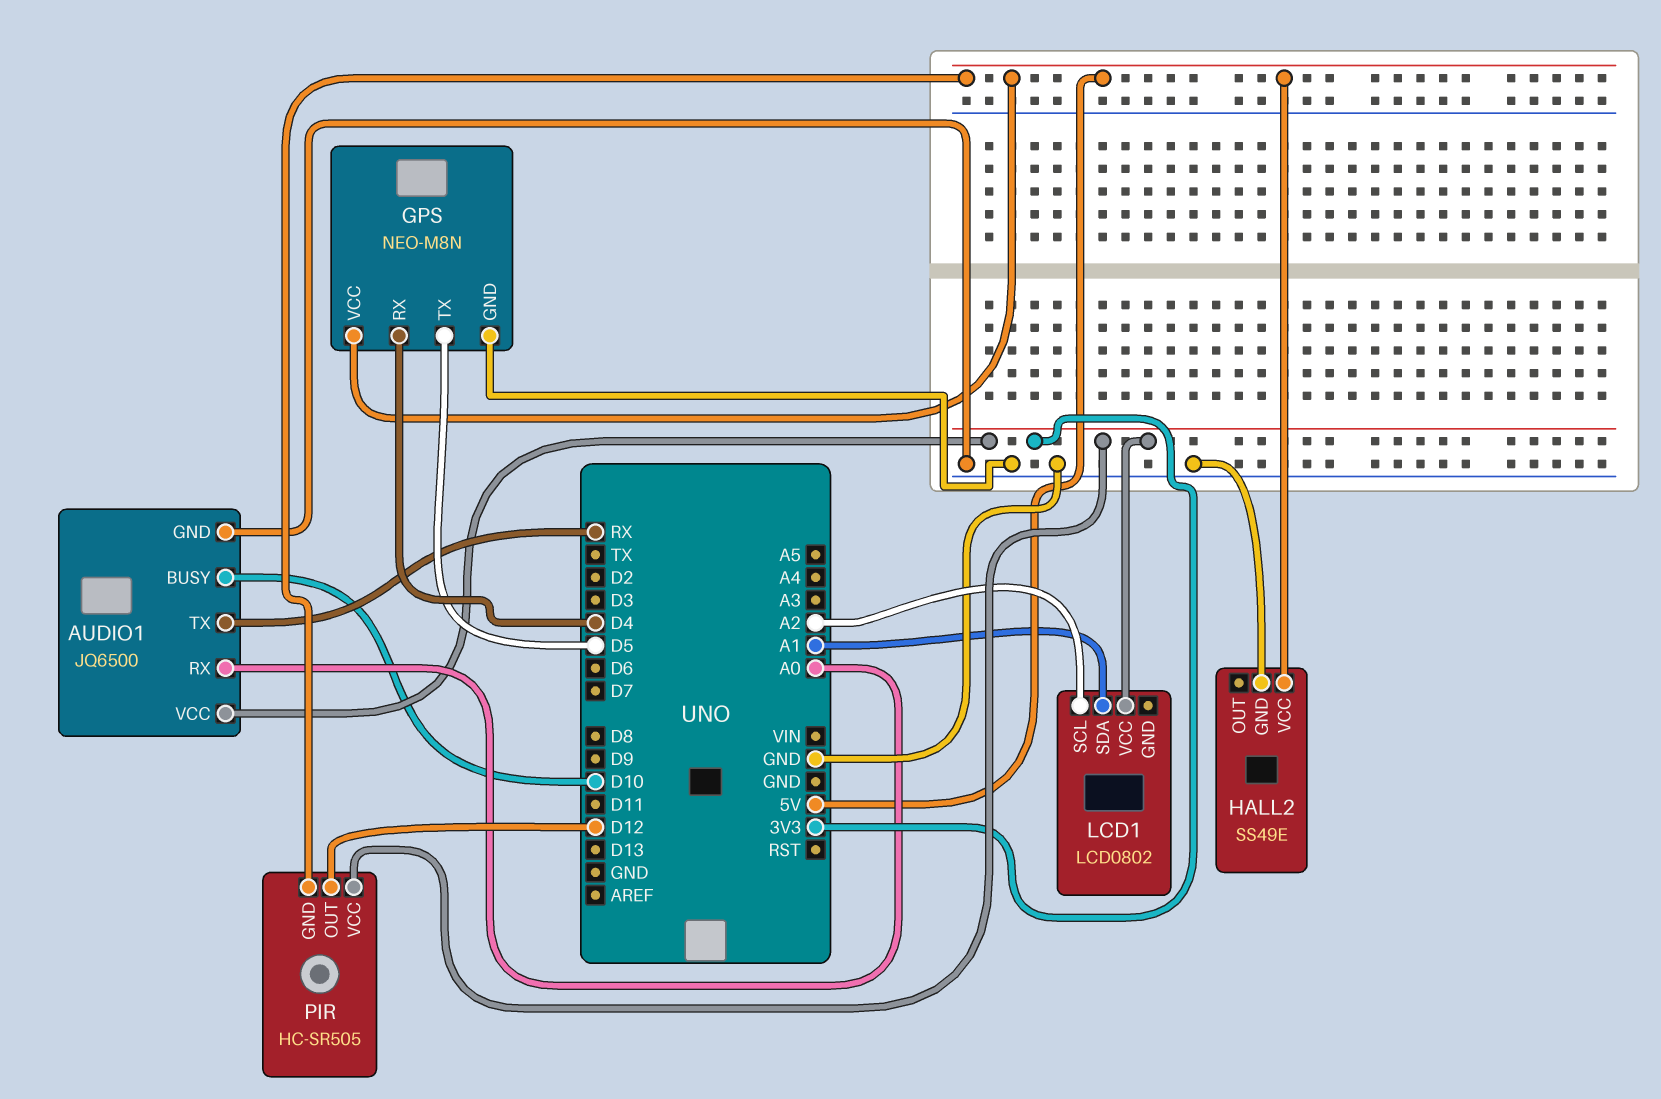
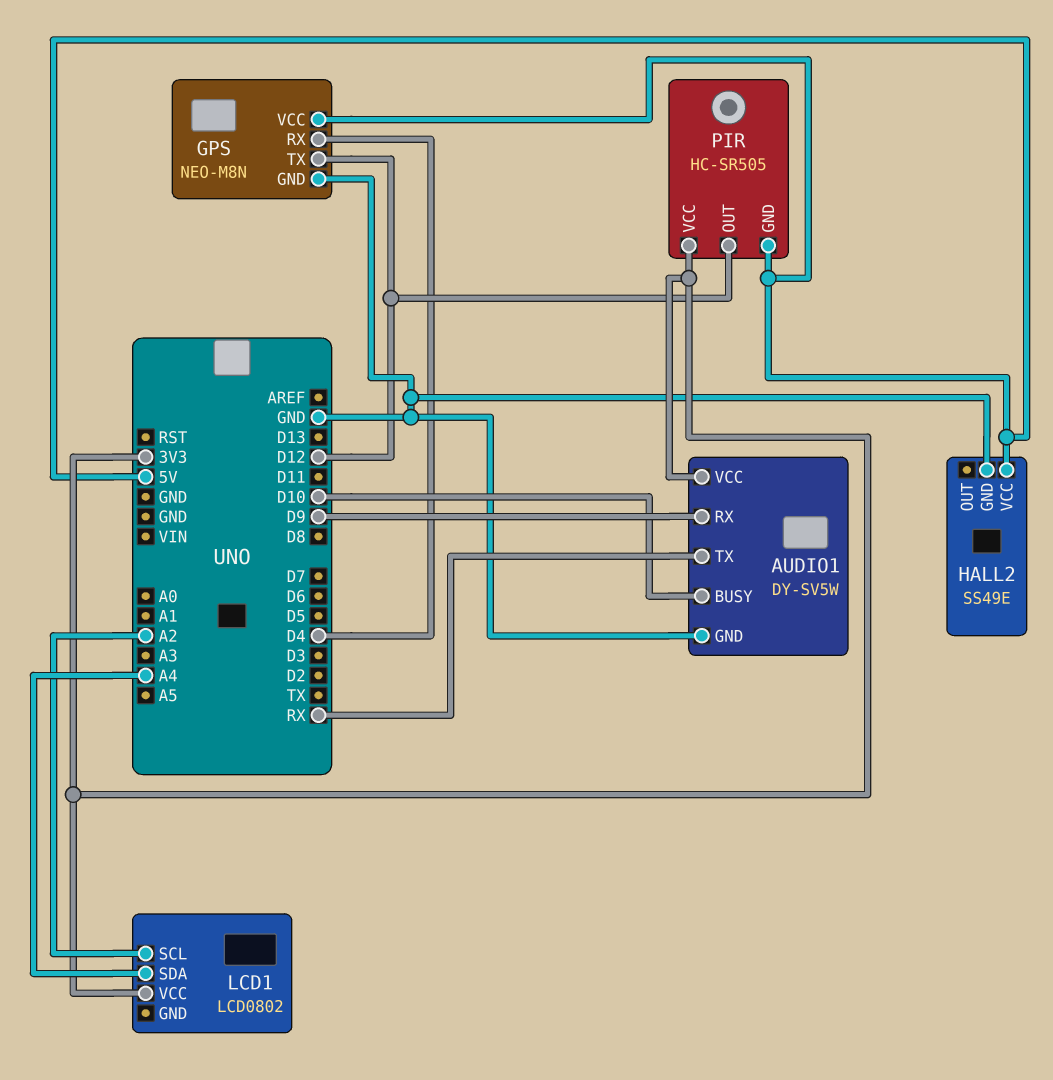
AUDIO1: JQ6500 -> DY-SV5W
AUDIO1 pin RX: A0 -> D9
GPS pin TX: D5 -> D12
LCD1 pin SDA: A1 -> A4

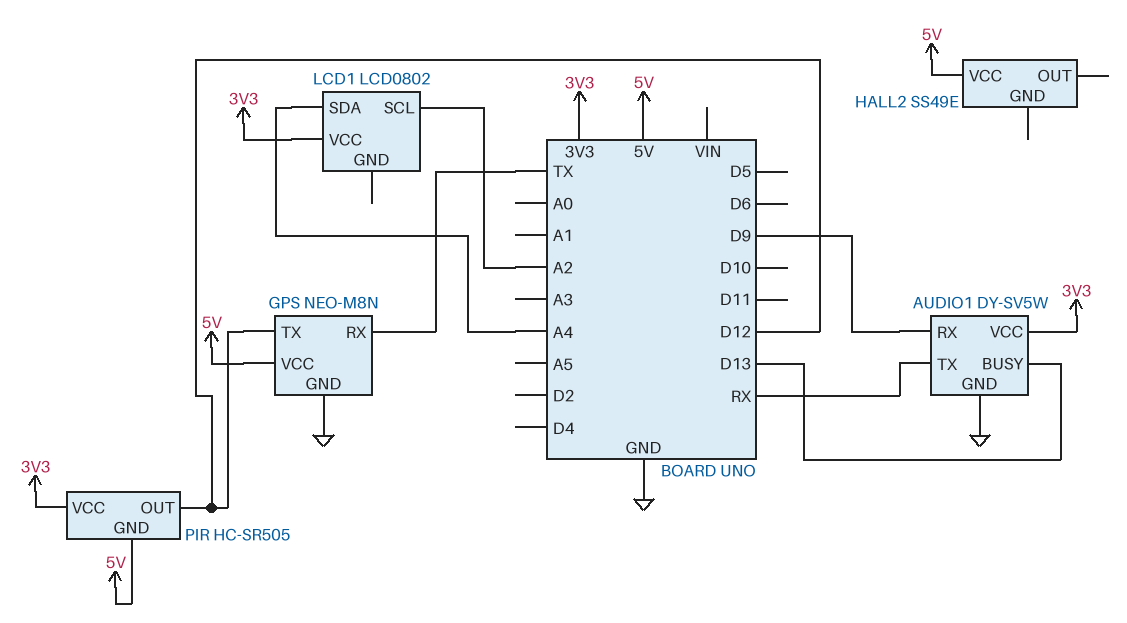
AUDIO1 pin BUSY: D10 -> D13
GPS pin RX: D4 -> TX
HALL2 pin GND: GND -> none

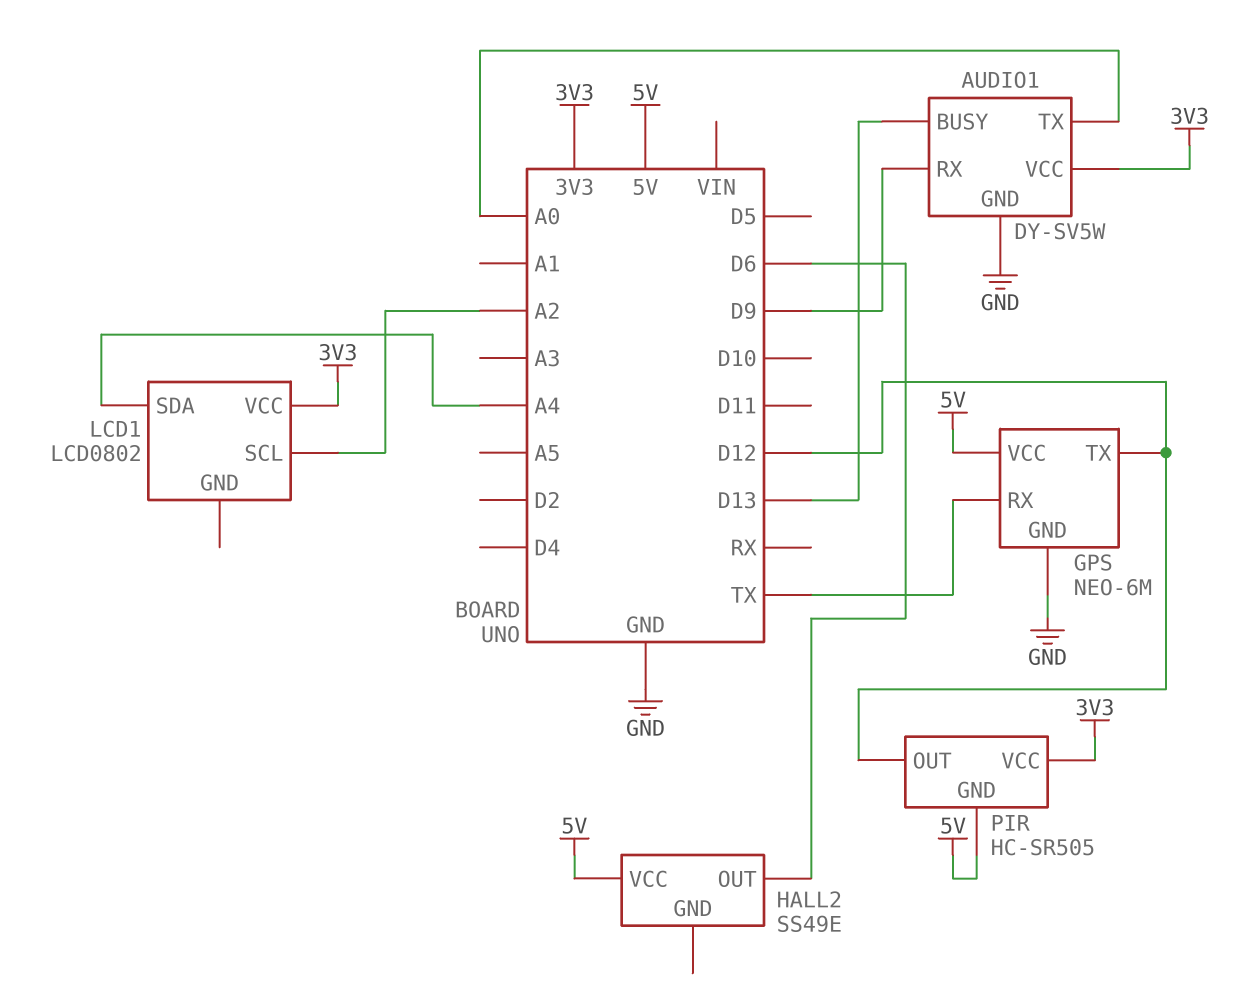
AUDIO1 pin TX: RX -> A0
GPS: NEO-M8N -> NEO-6M
HALL2 pin OUT: none -> D6

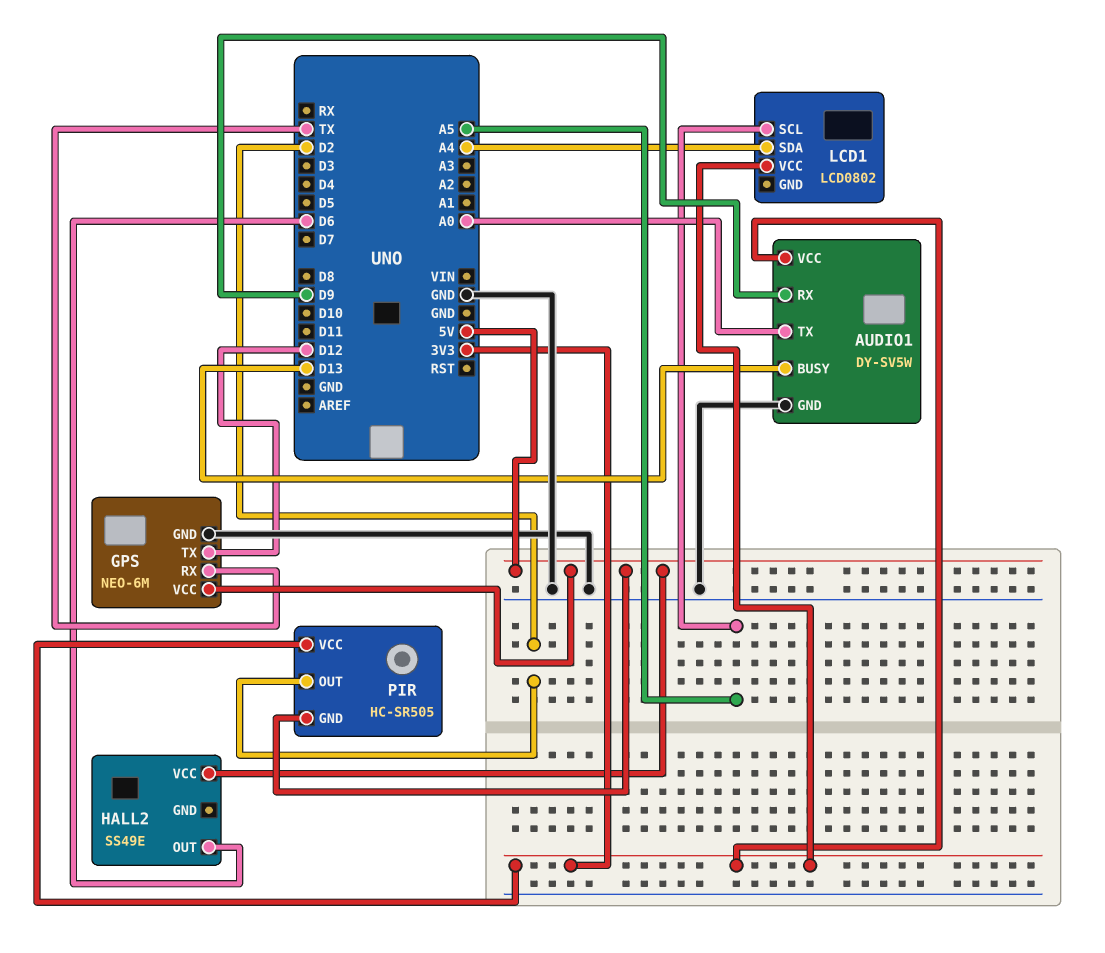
LCD1 pin SCL: A2 -> A5
PIR pin OUT: D12 -> D2

